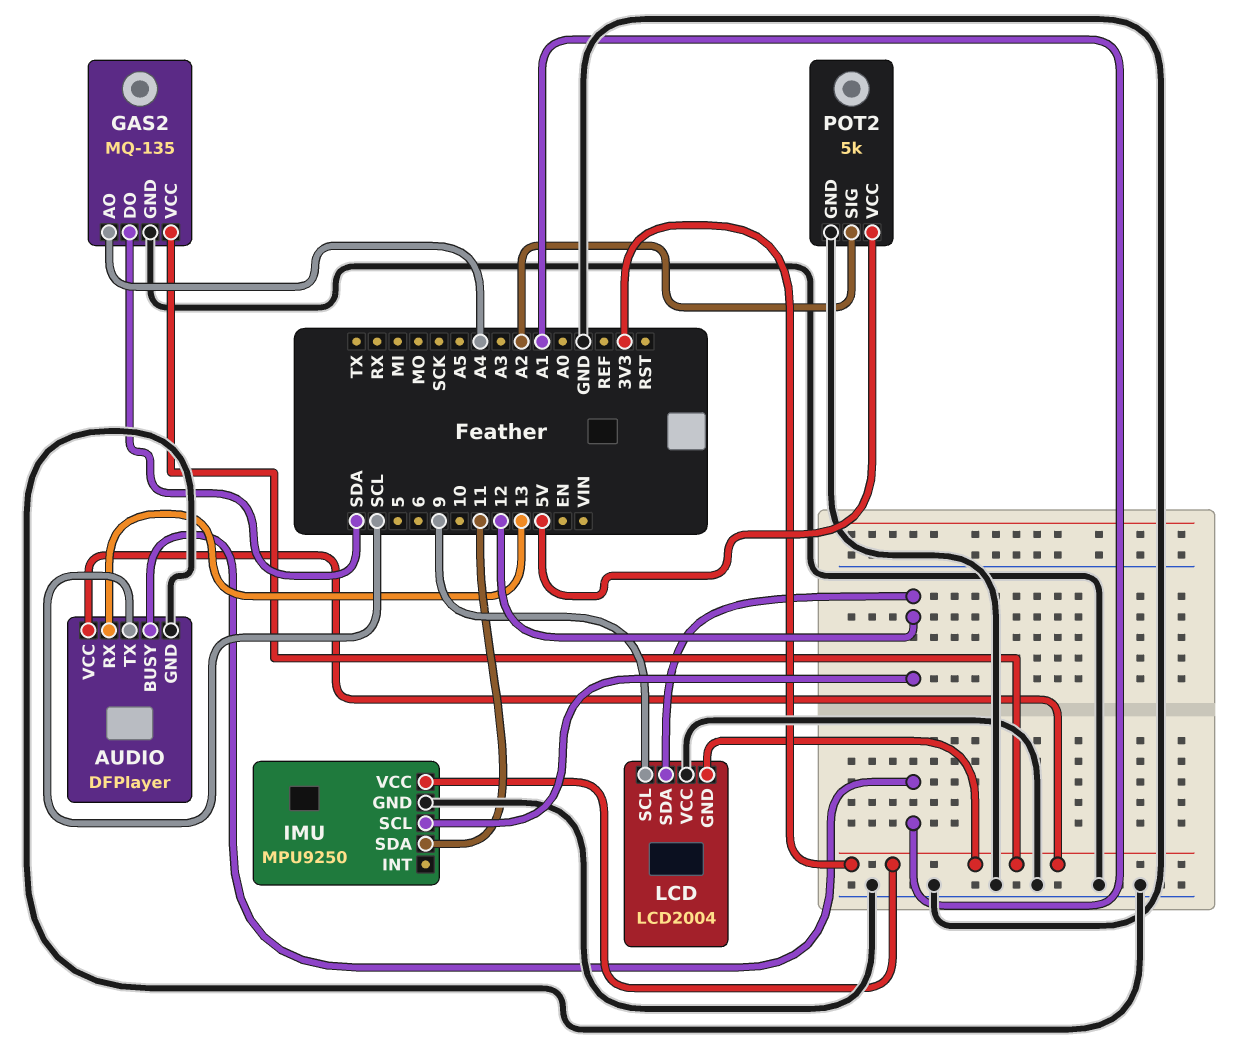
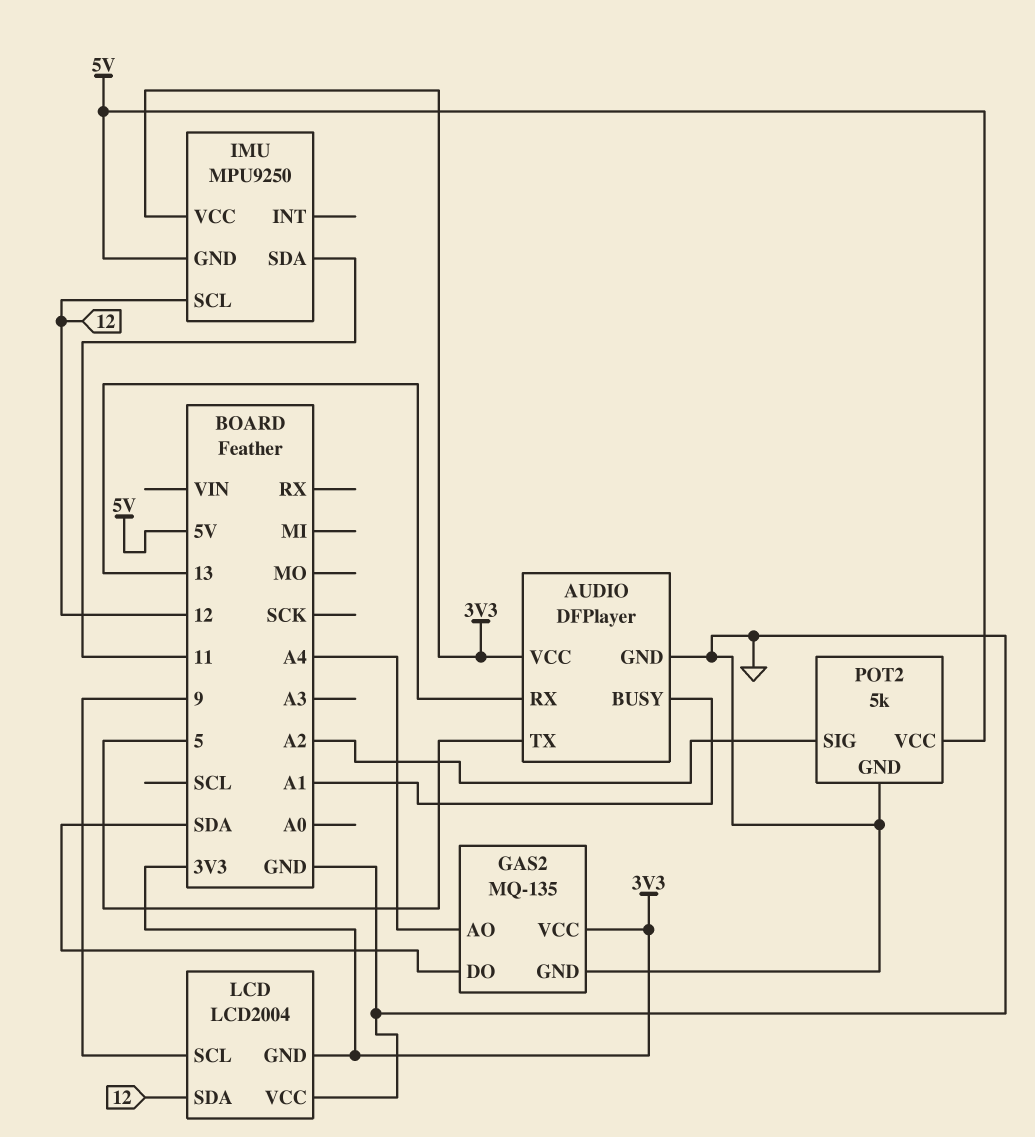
AUDIO pin TX: SCL -> 5
IMU pin GND: GND -> 5V

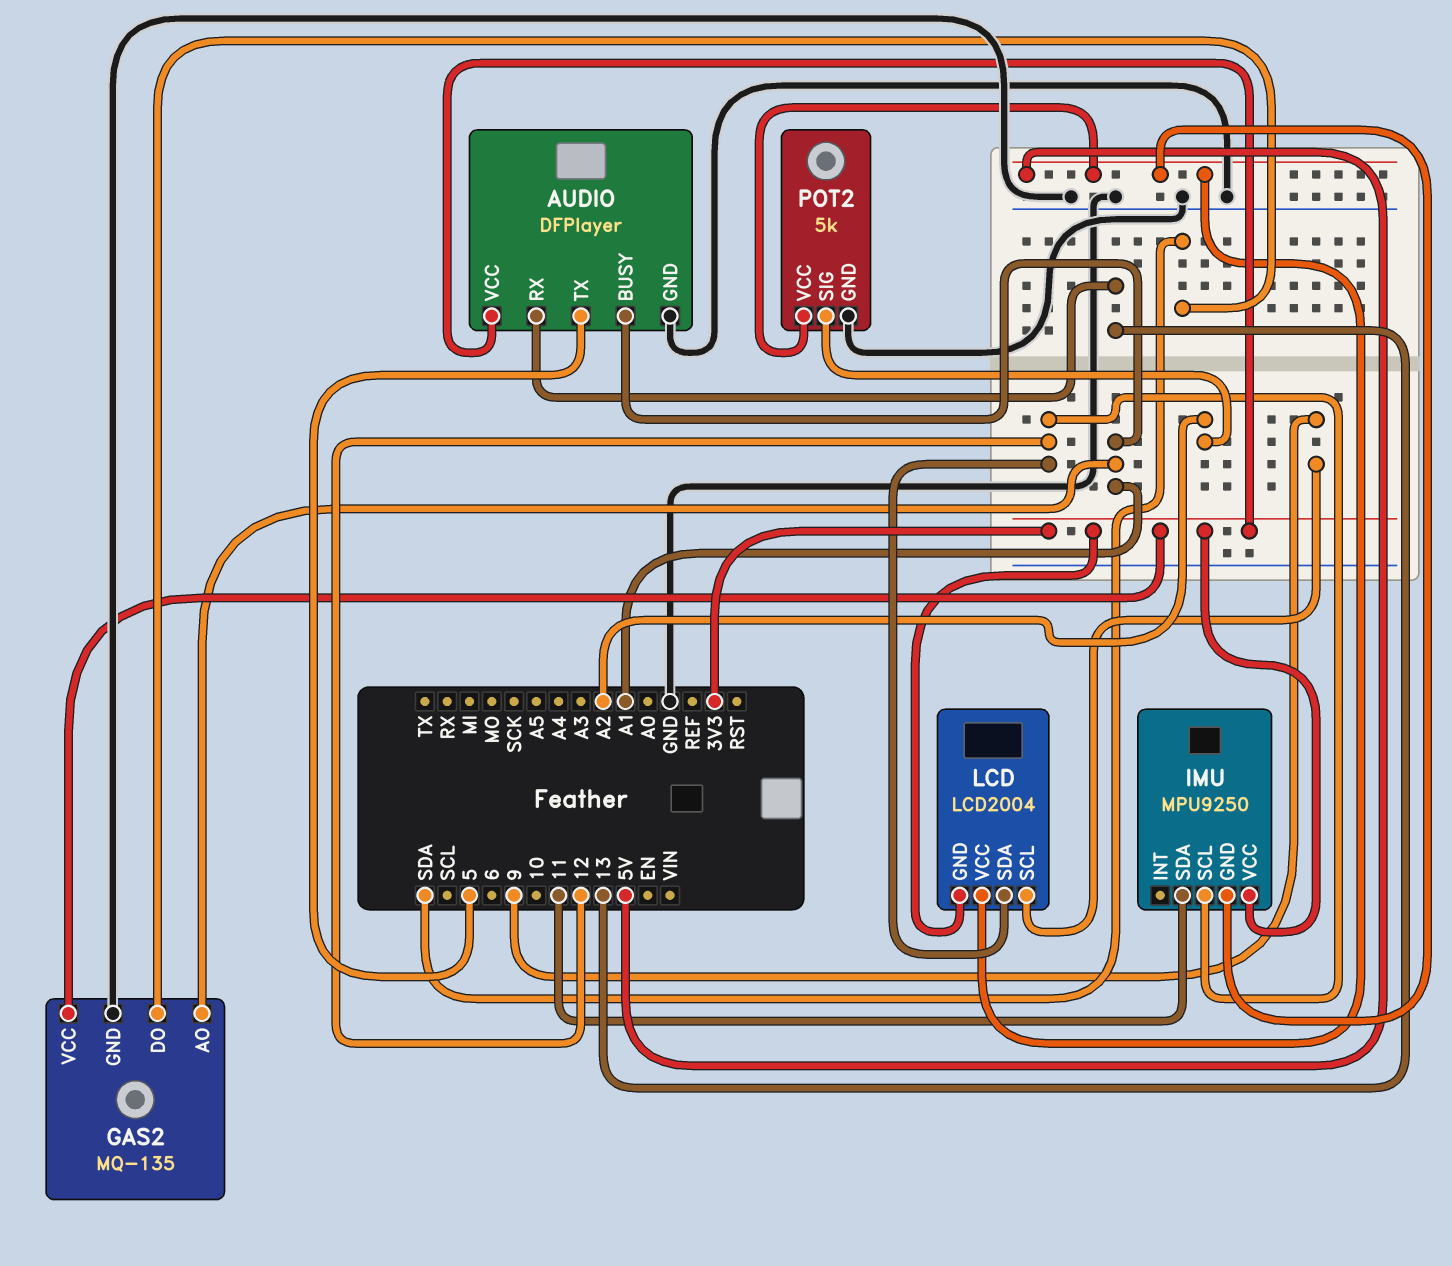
GAS2 pin AO: A4 -> A1
LCD pin VCC: GND -> 5V

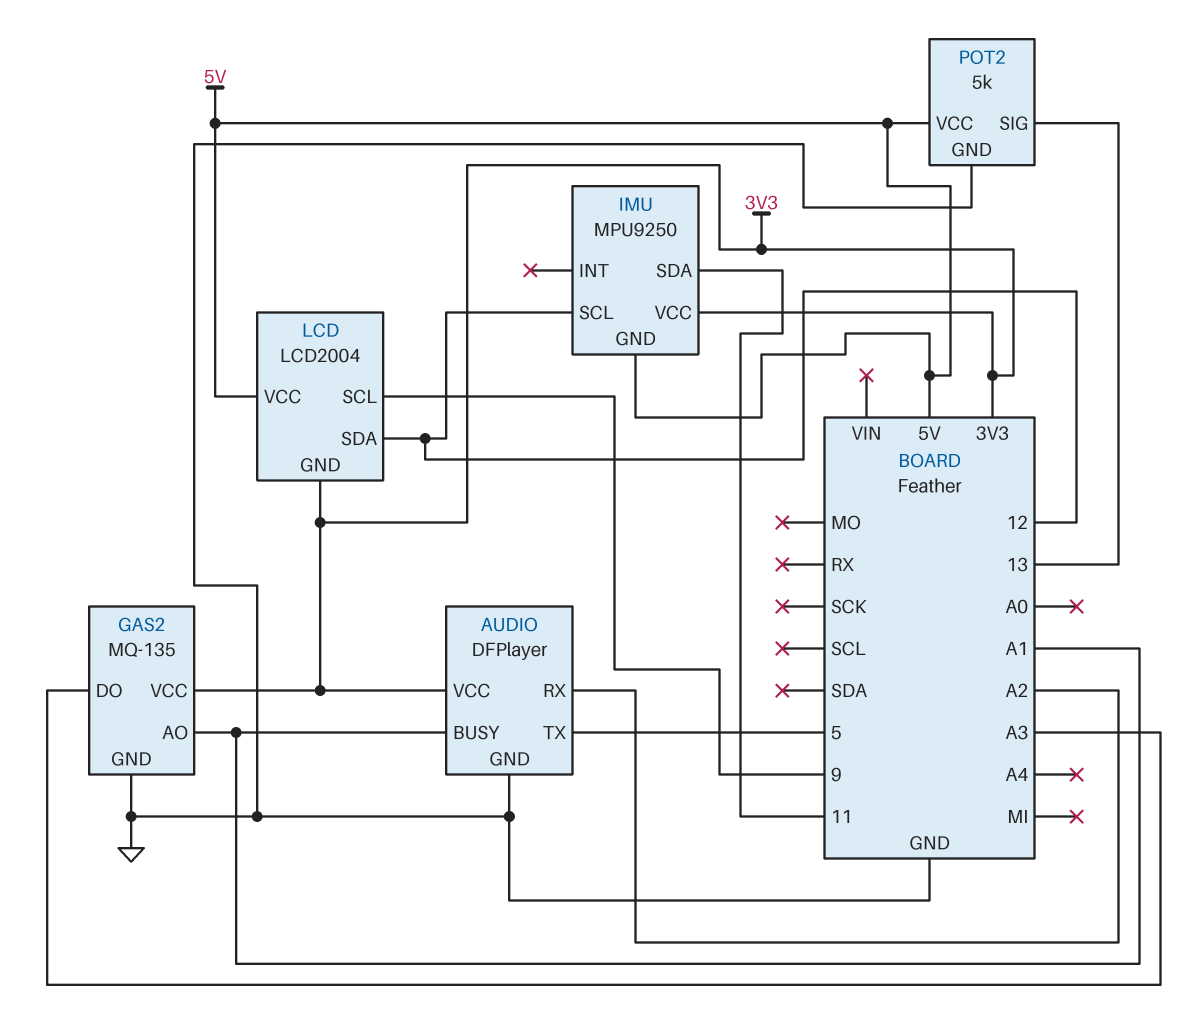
AUDIO pin RX: 13 -> A2
GAS2 pin DO: SDA -> A3
POT2 pin SIG: A2 -> 13

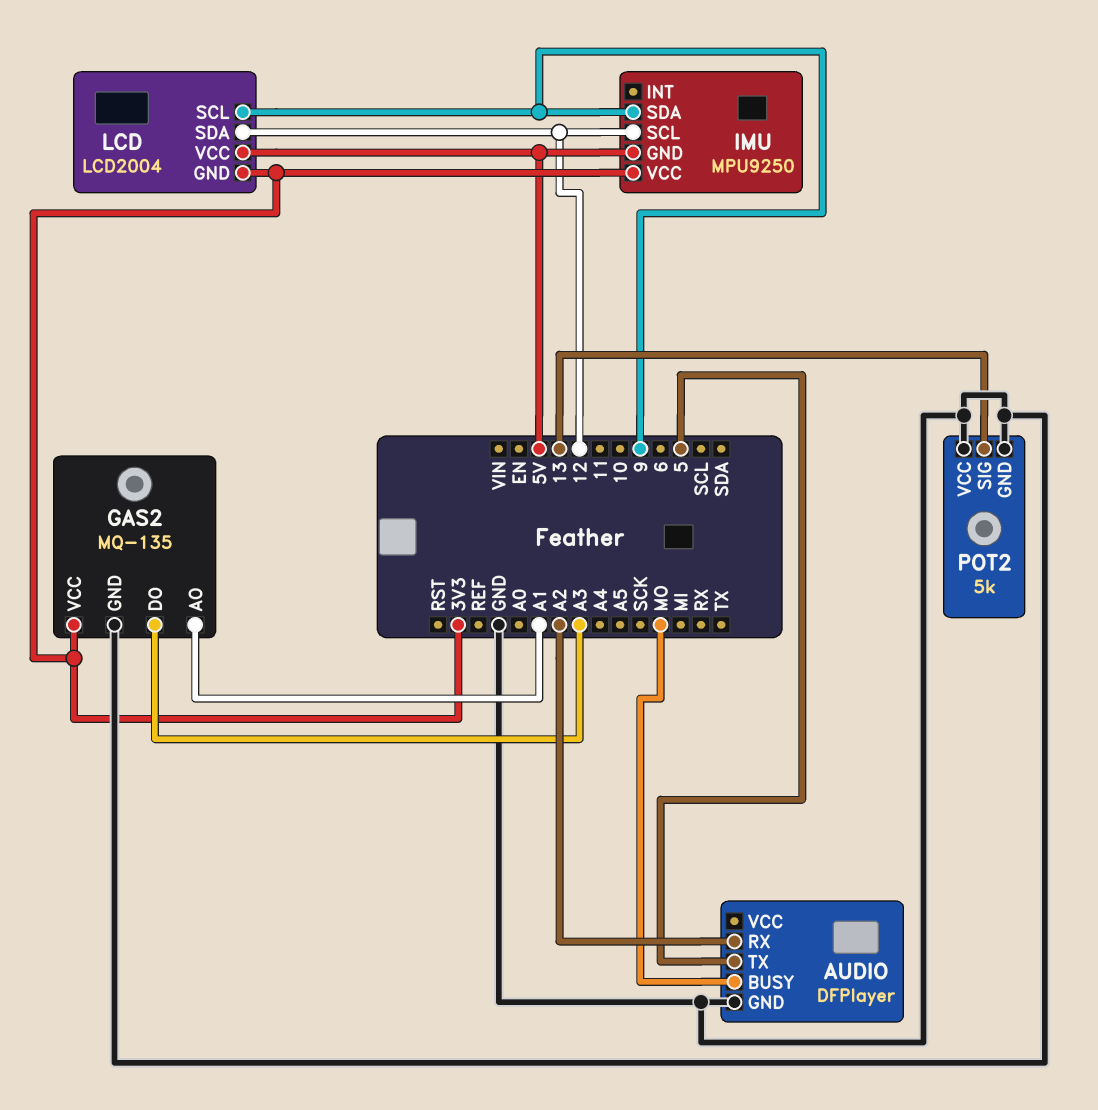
AUDIO pin BUSY: A1 -> MO
AUDIO pin VCC: 3V3 -> none
IMU pin SDA: 11 -> 9
POT2 pin VCC: 5V -> GND

